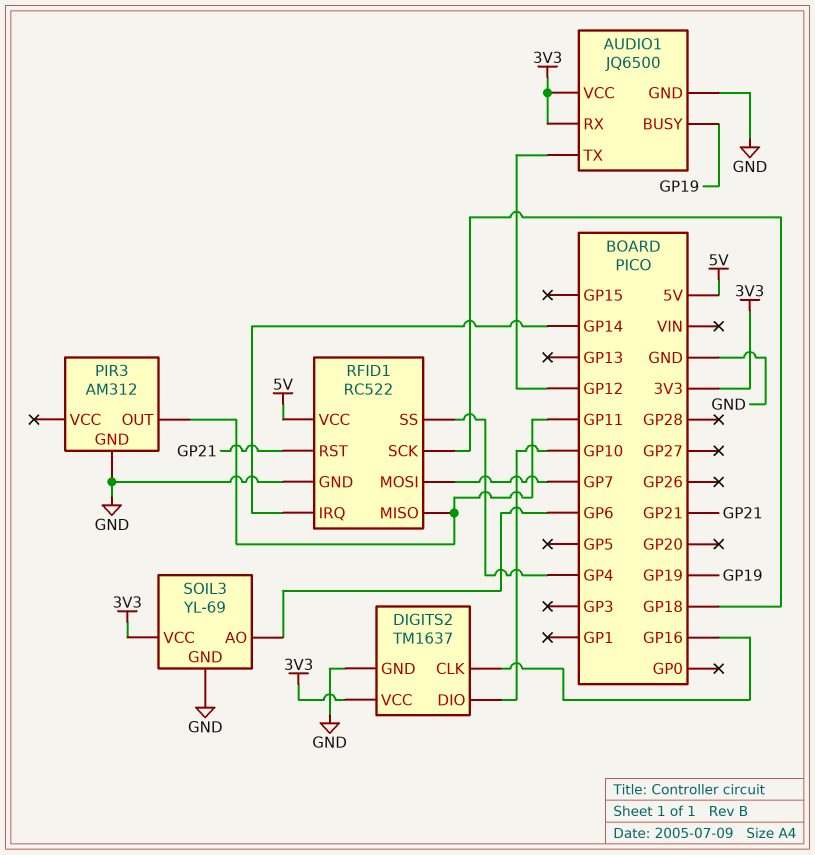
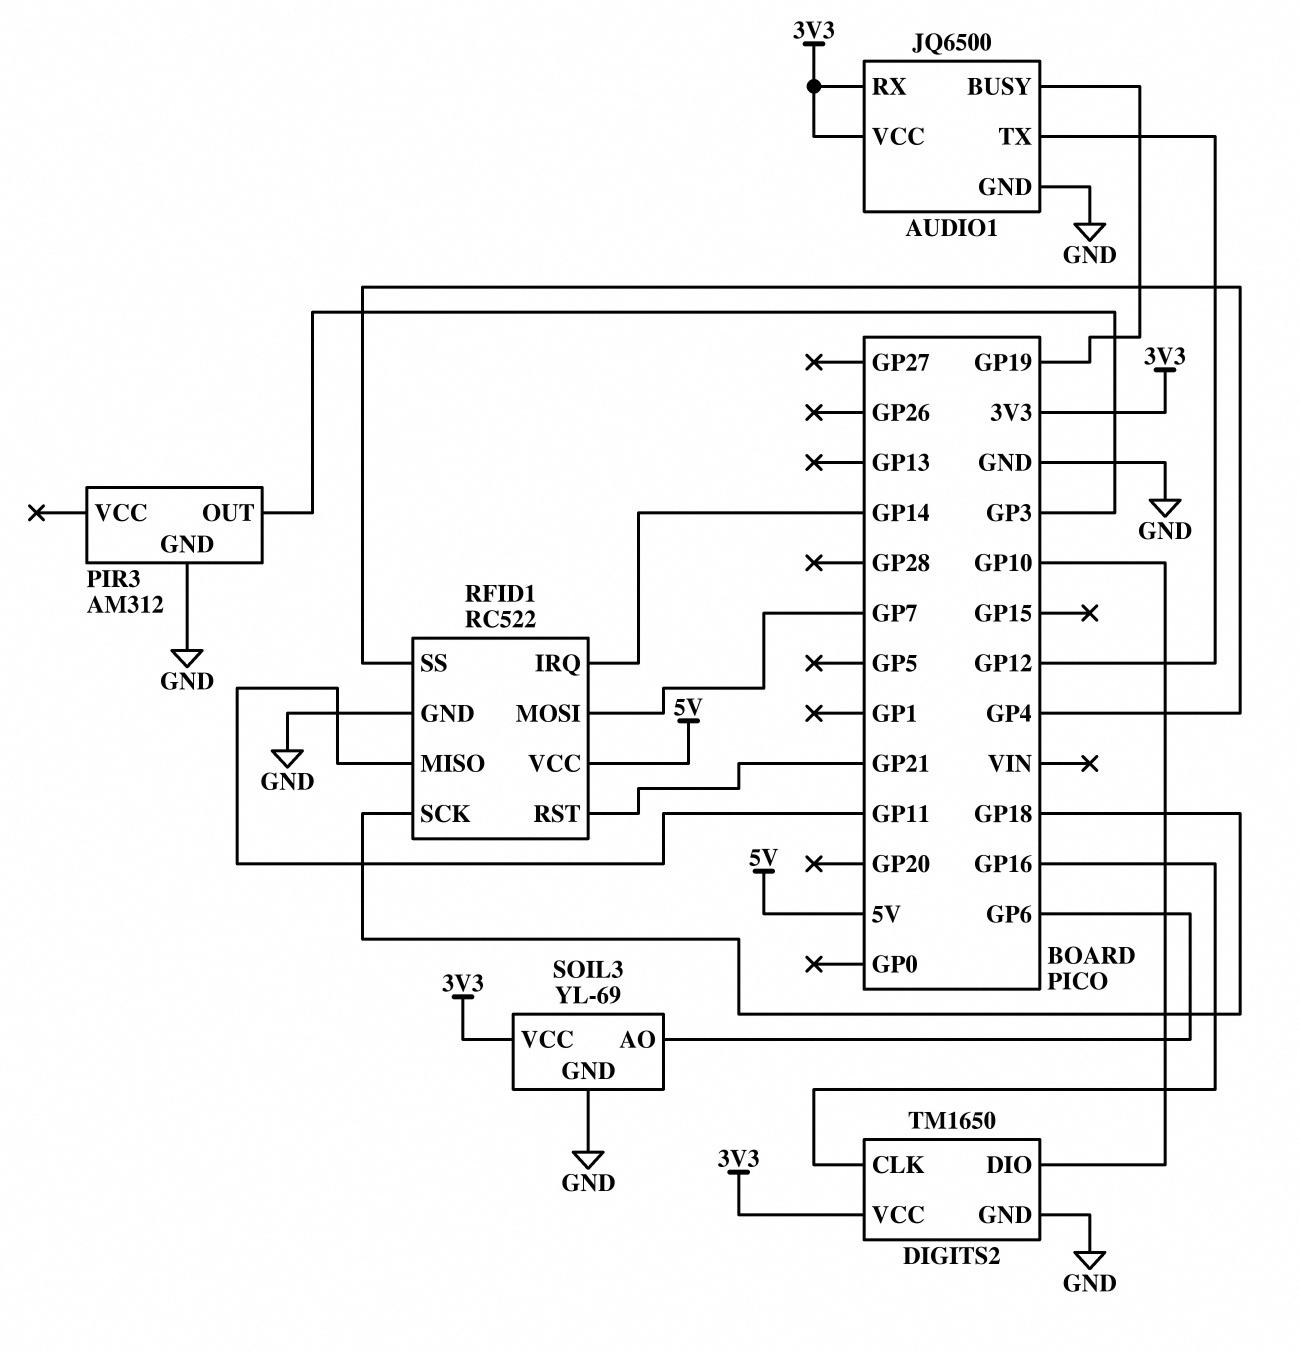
DIGITS2: TM1637 -> TM1650
PIR3 pin OUT: GP11 -> GP3

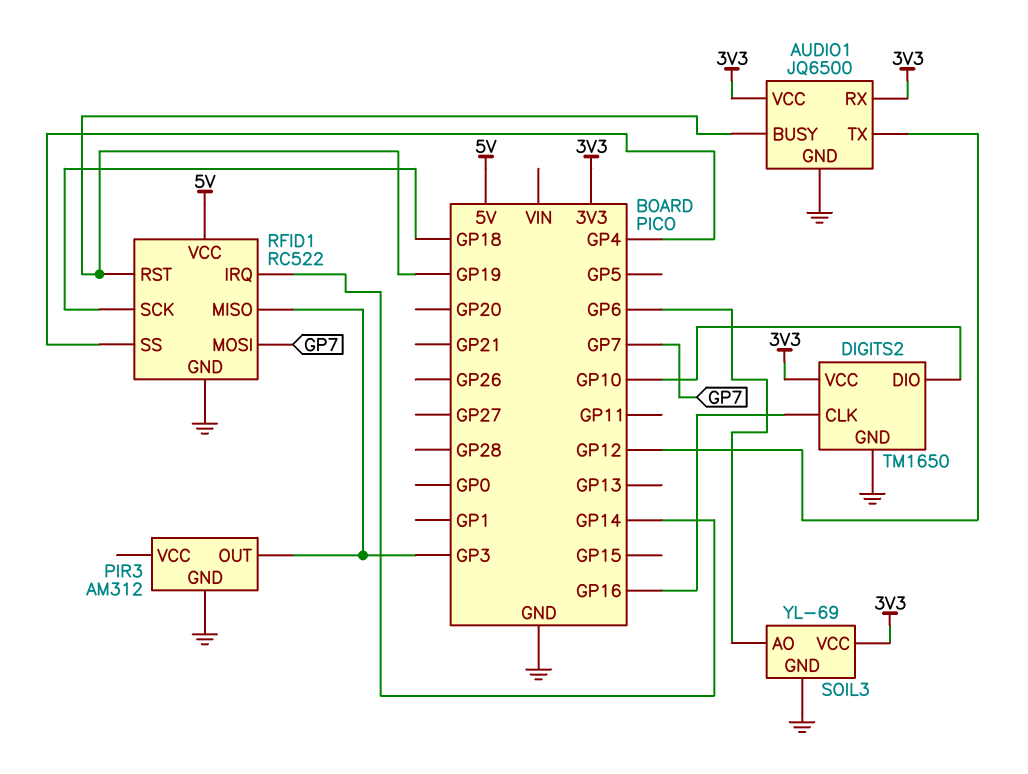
RFID1 pin MISO: GP11 -> GP3
RFID1 pin RST: GP21 -> GP19

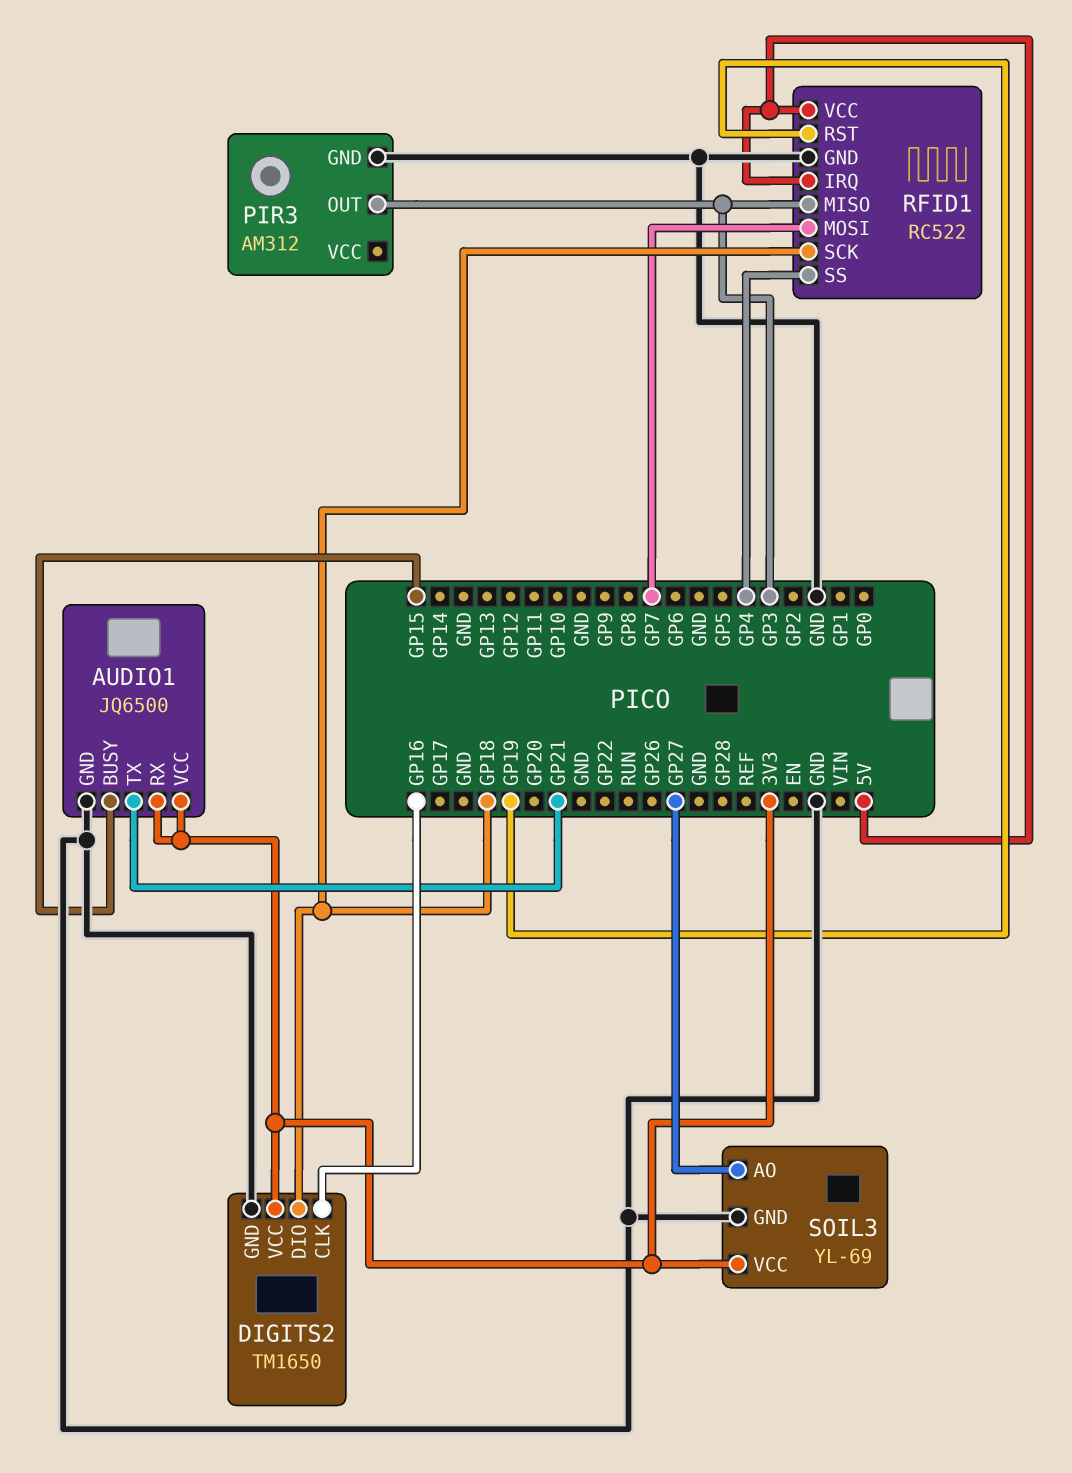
AUDIO1 pin BUSY: GP19 -> GP15
AUDIO1 pin TX: GP12 -> GP21
DIGITS2 pin DIO: GP10 -> GP18
RFID1 pin IRQ: GP14 -> 5V
SOIL3 pin AO: GP6 -> GP27

